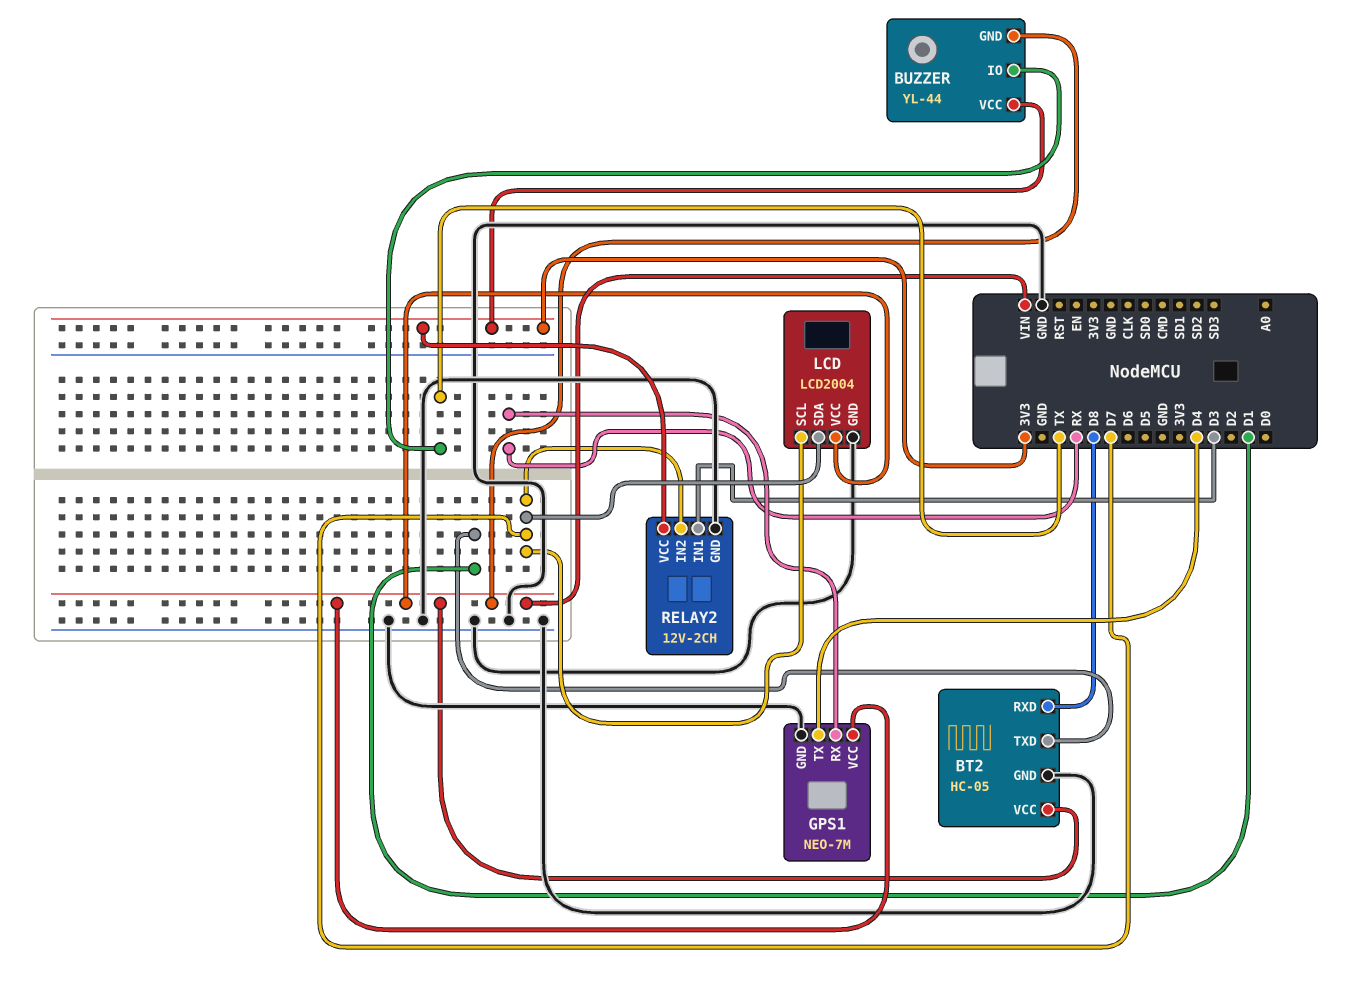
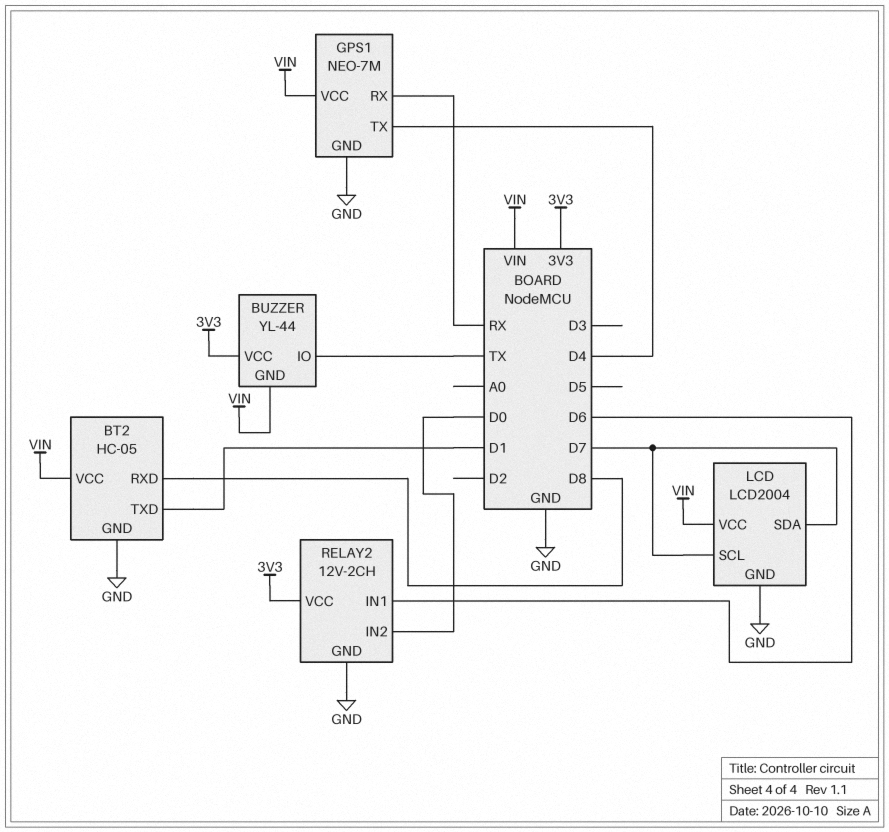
RELAY2 pin IN1: D3 -> D6
RELAY2 pin IN2: D7 -> D0

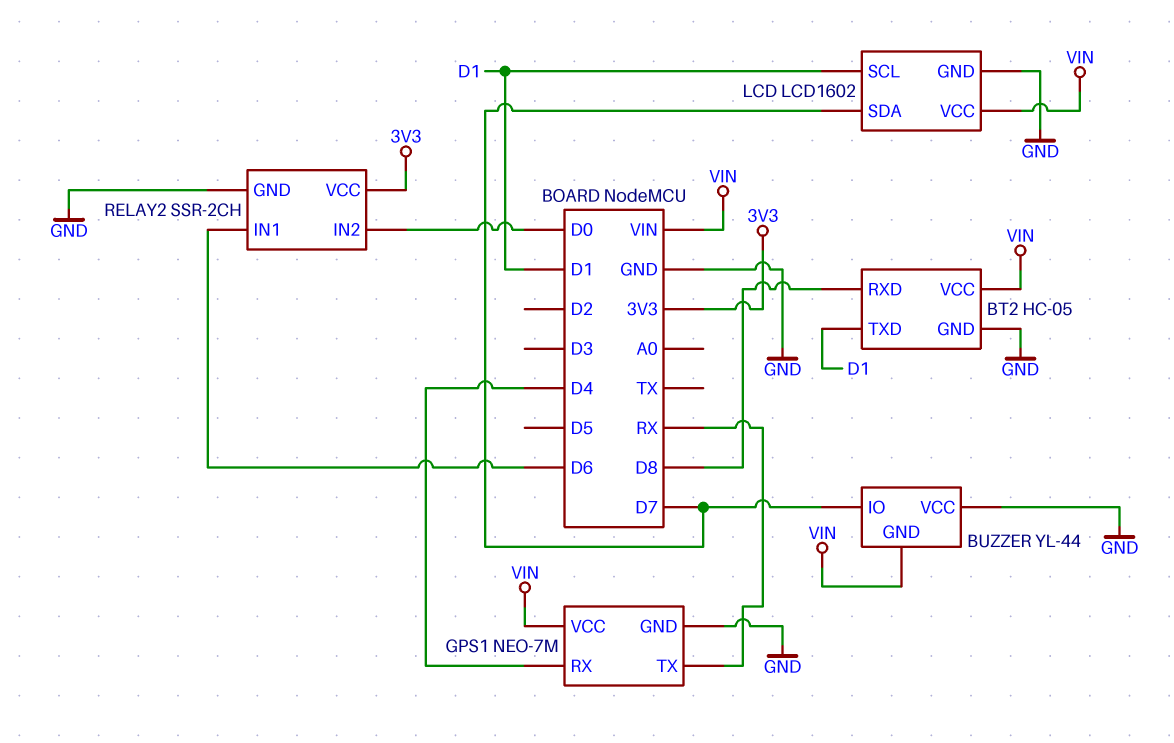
BUZZER pin IO: TX -> D7
BUZZER pin VCC: 3V3 -> GND
GPS1 pin RX: RX -> D4
GPS1 pin TX: D4 -> RX
LCD: LCD2004 -> LCD1602
LCD pin SCL: D7 -> D1
RELAY2: 12V-2CH -> SSR-2CH

